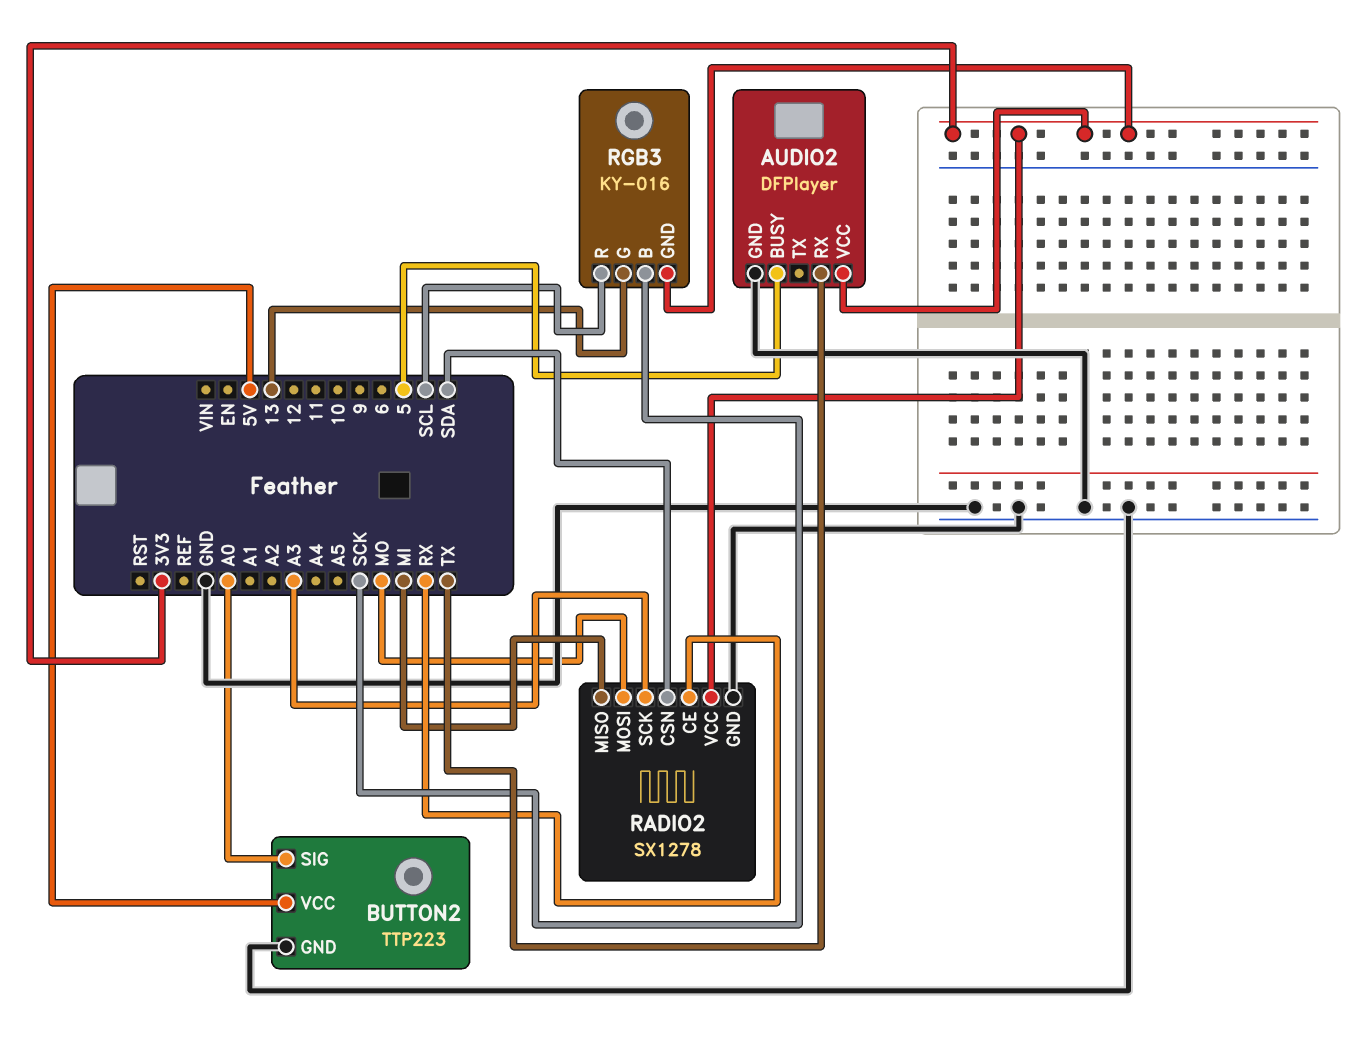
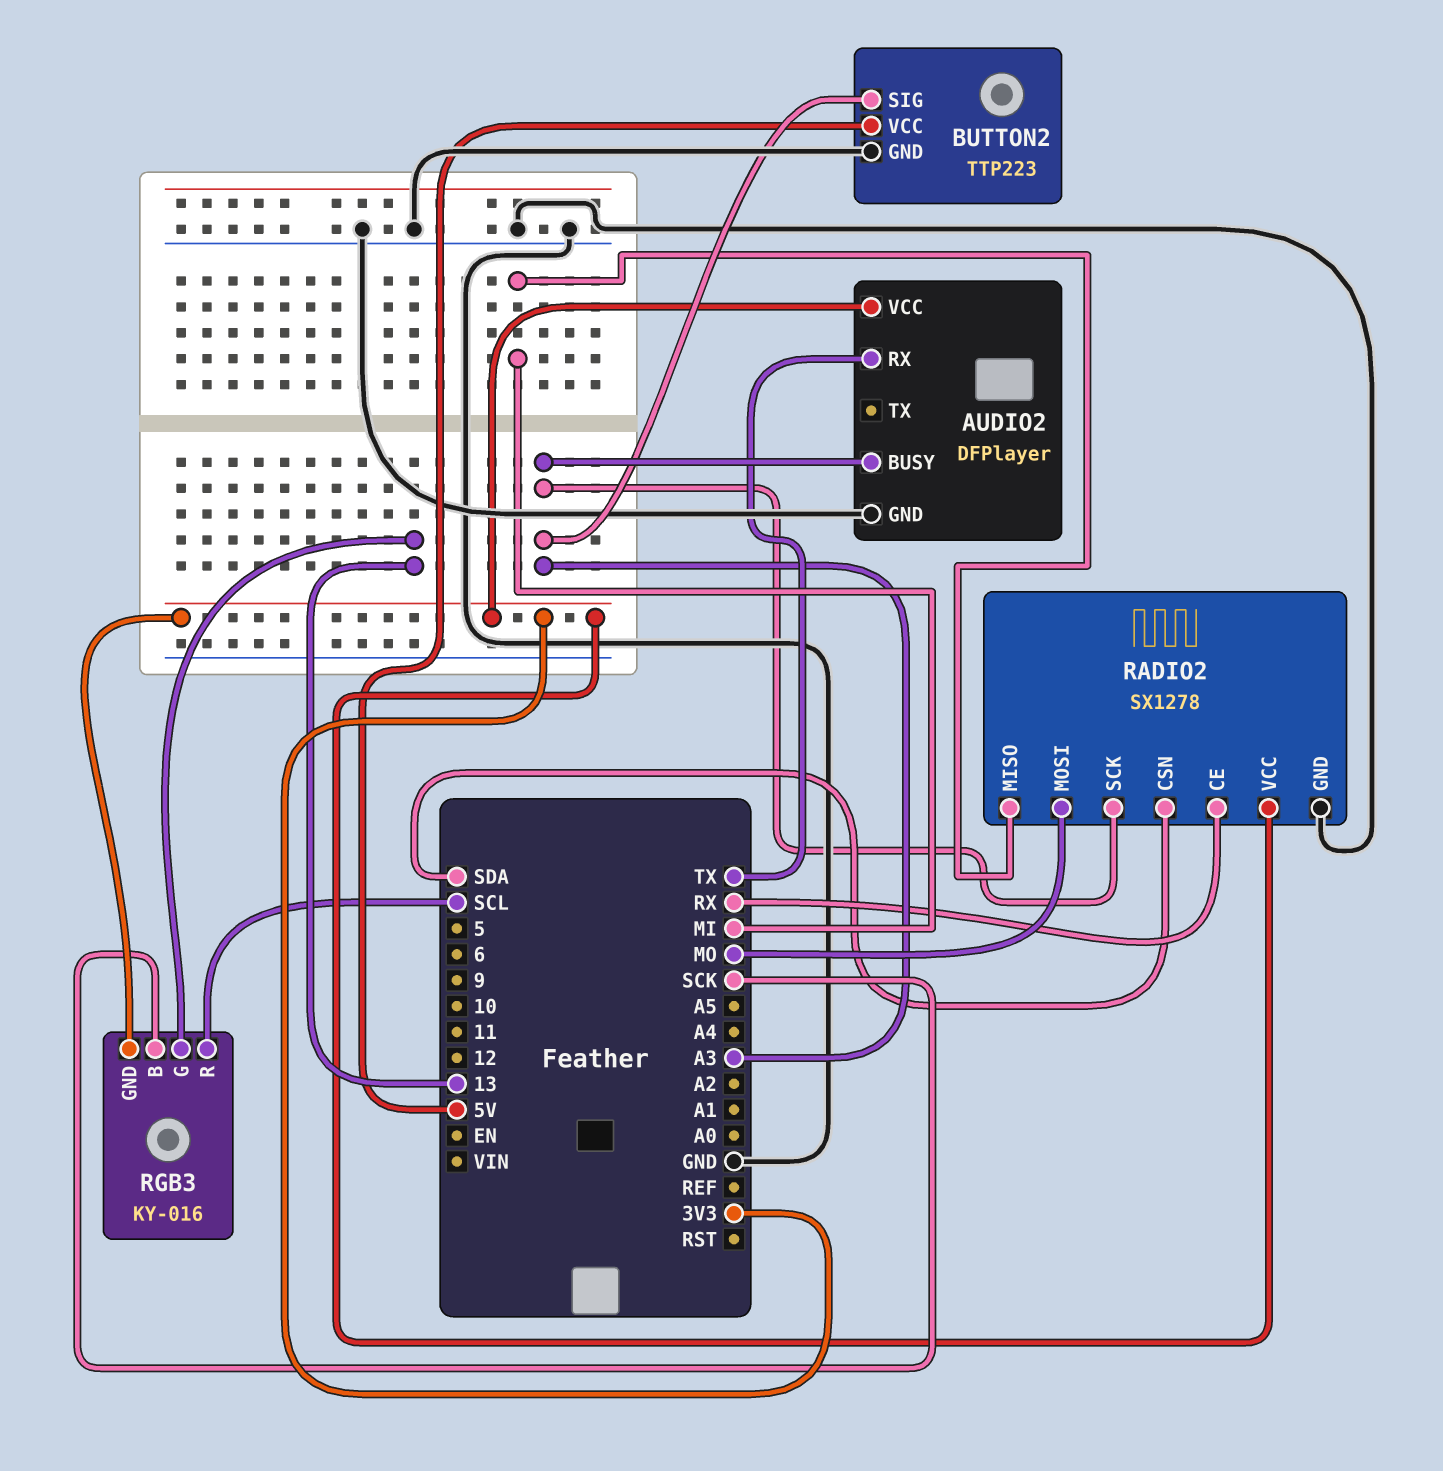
AUDIO2 pin BUSY: 5 -> A3
BUTTON2 pin SIG: A0 -> A3

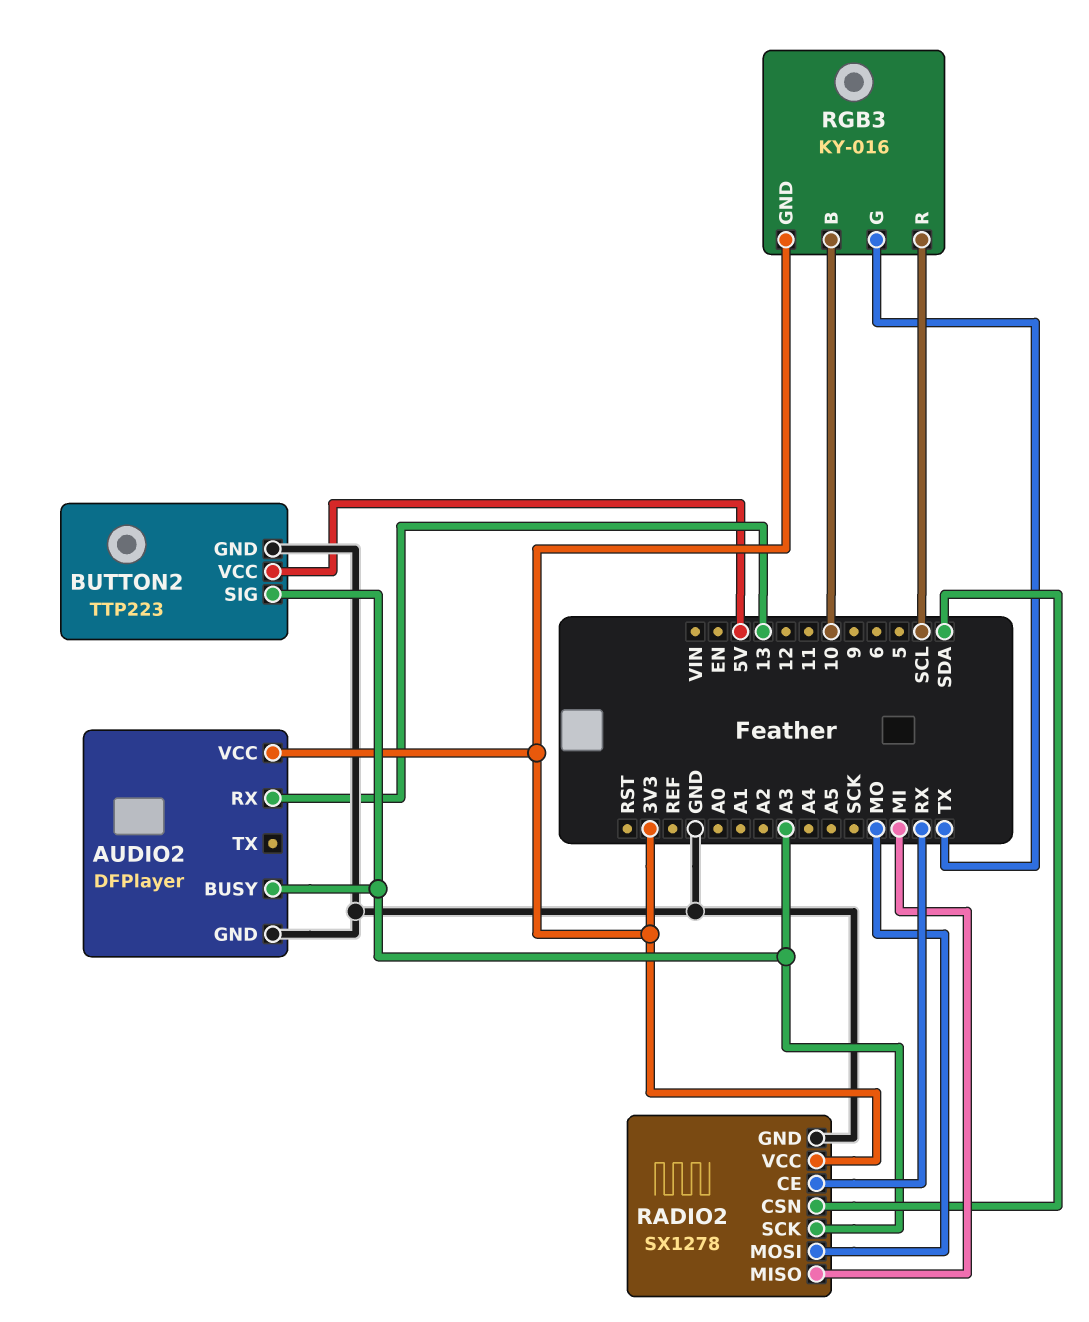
AUDIO2 pin RX: TX -> 13
RGB3 pin B: SCK -> 10
RGB3 pin G: 13 -> TX

